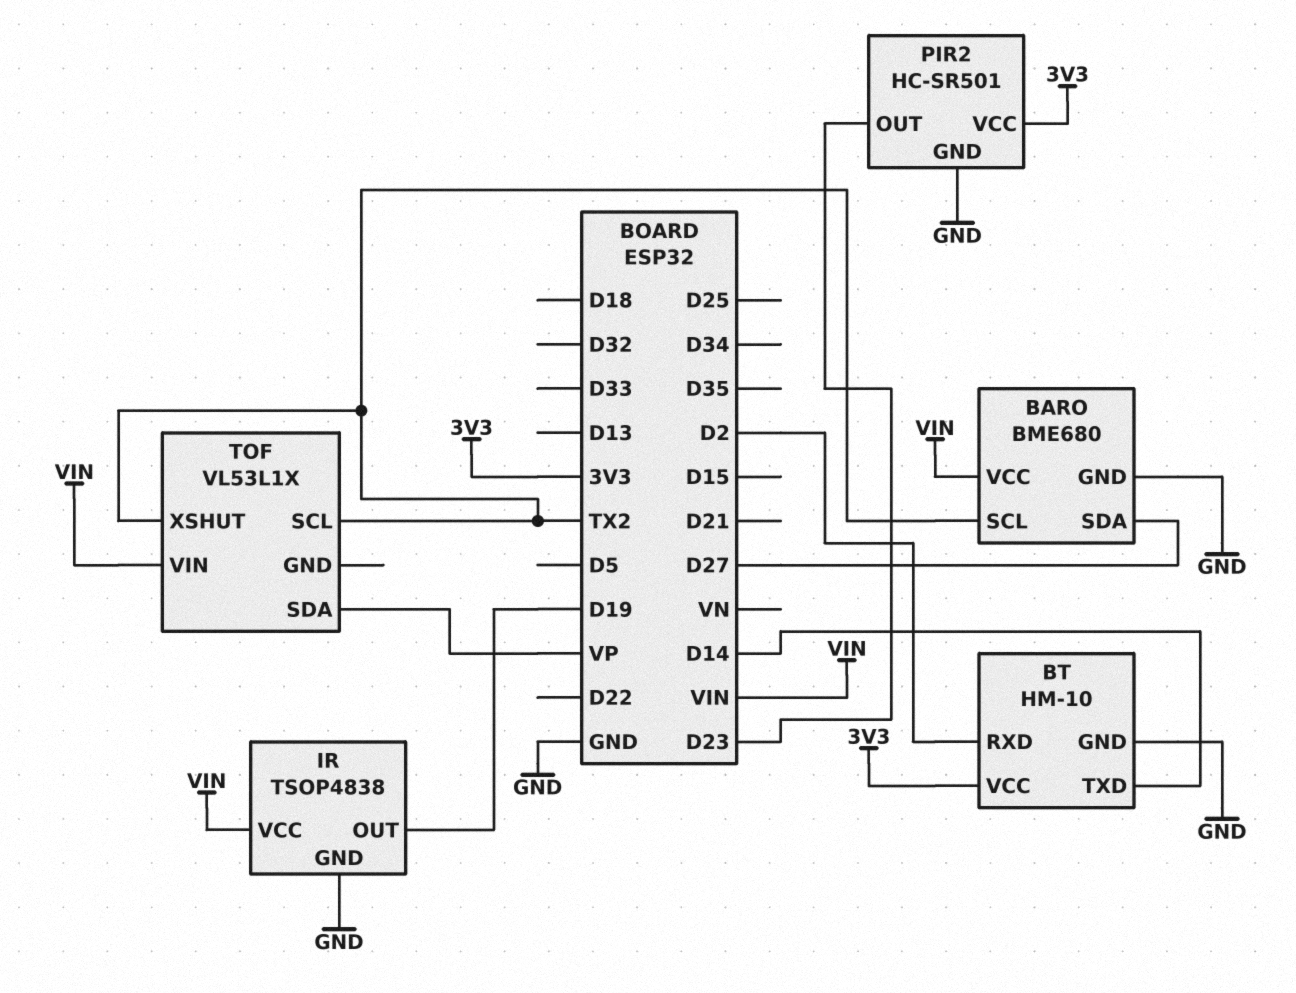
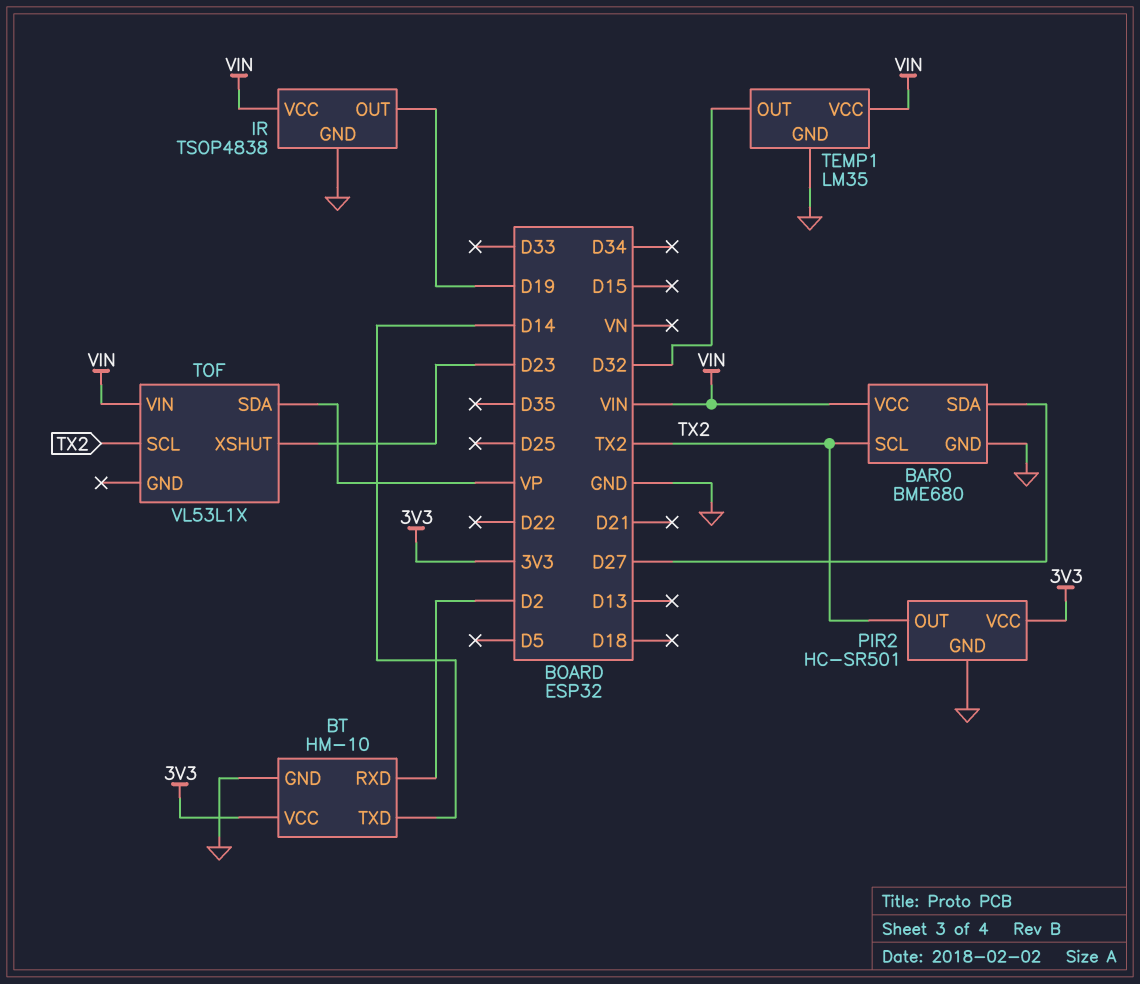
PIR2 pin OUT: D23 -> TX2
TEMP1: none -> LM35
TEMP1 pin GND: none -> GND
TEMP1 pin OUT: none -> D32
TEMP1 pin VCC: none -> VIN
TOF pin XSHUT: TX2 -> D23

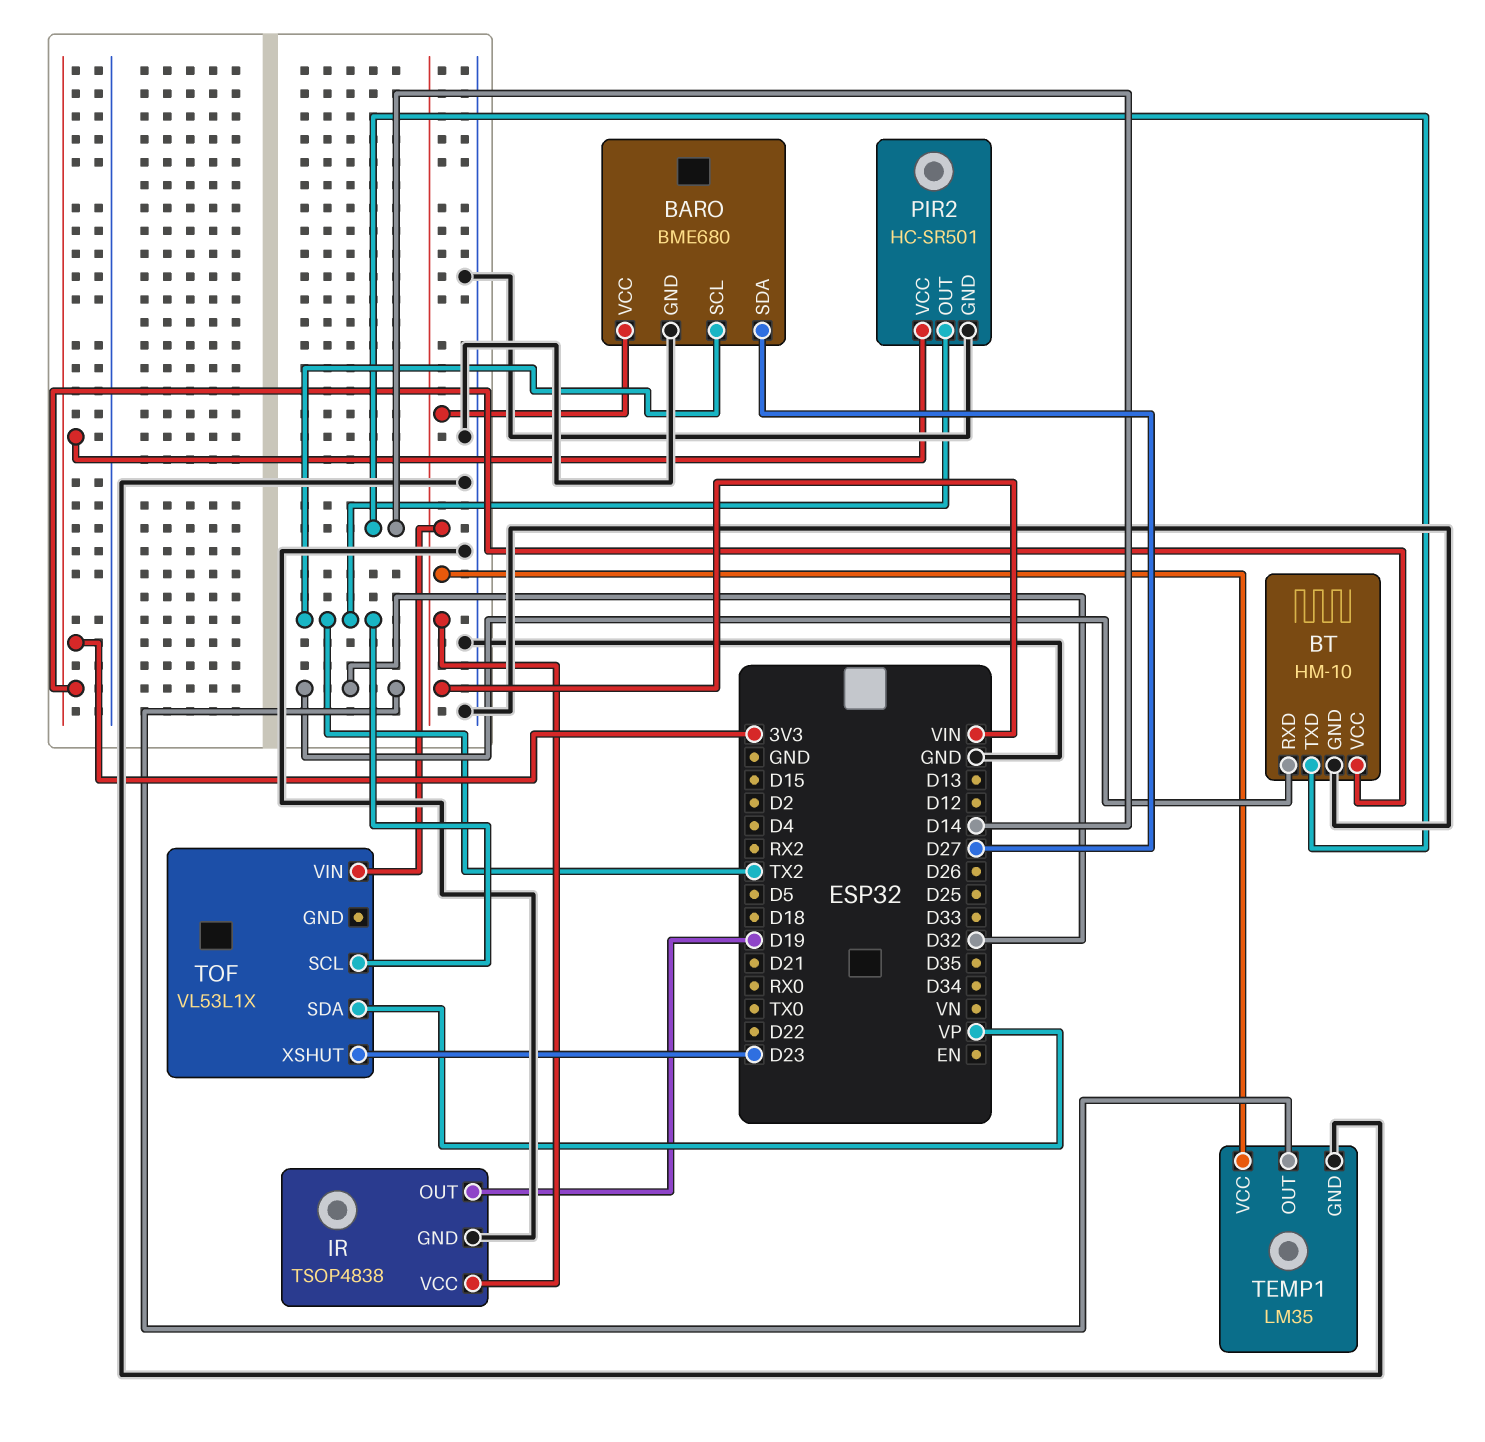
BT pin RXD: D2 -> D32

